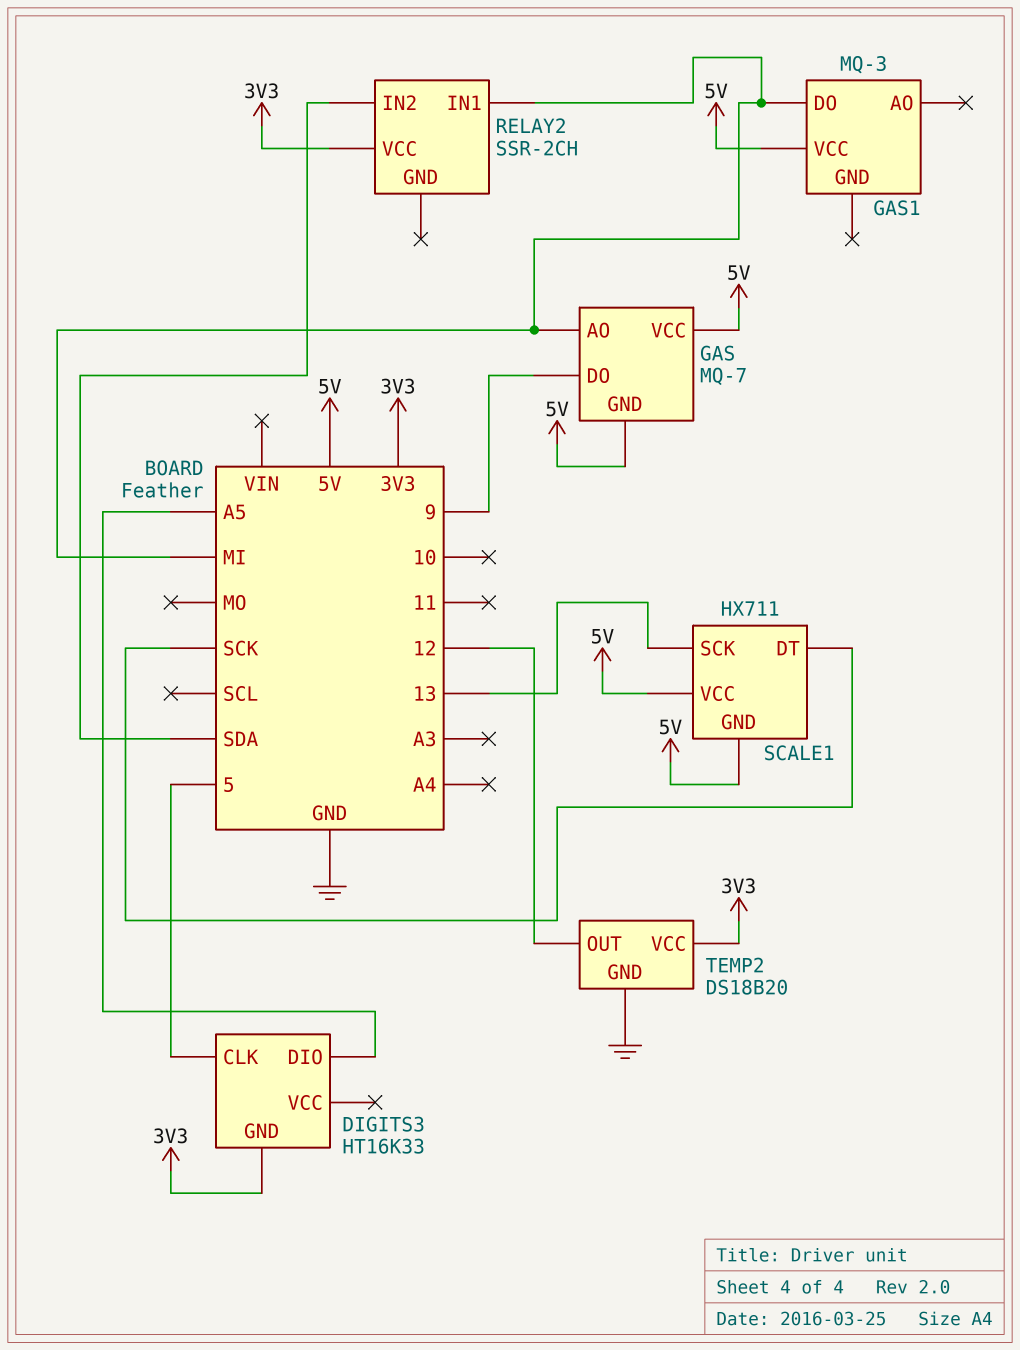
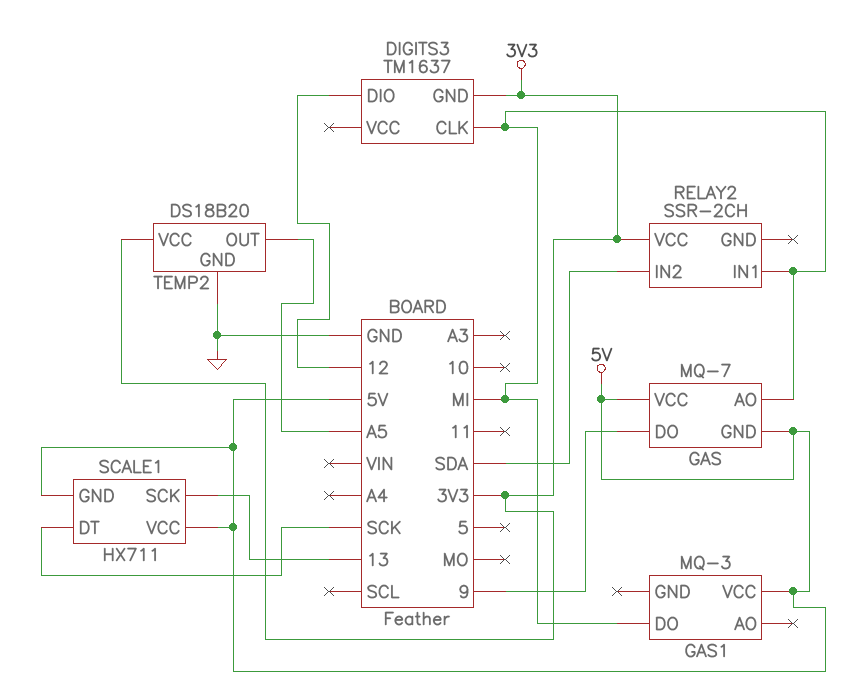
DIGITS3: HT16K33 -> TM1637
DIGITS3 pin CLK: 5 -> MI
DIGITS3 pin DIO: A5 -> 12
TEMP2 pin OUT: 12 -> A5

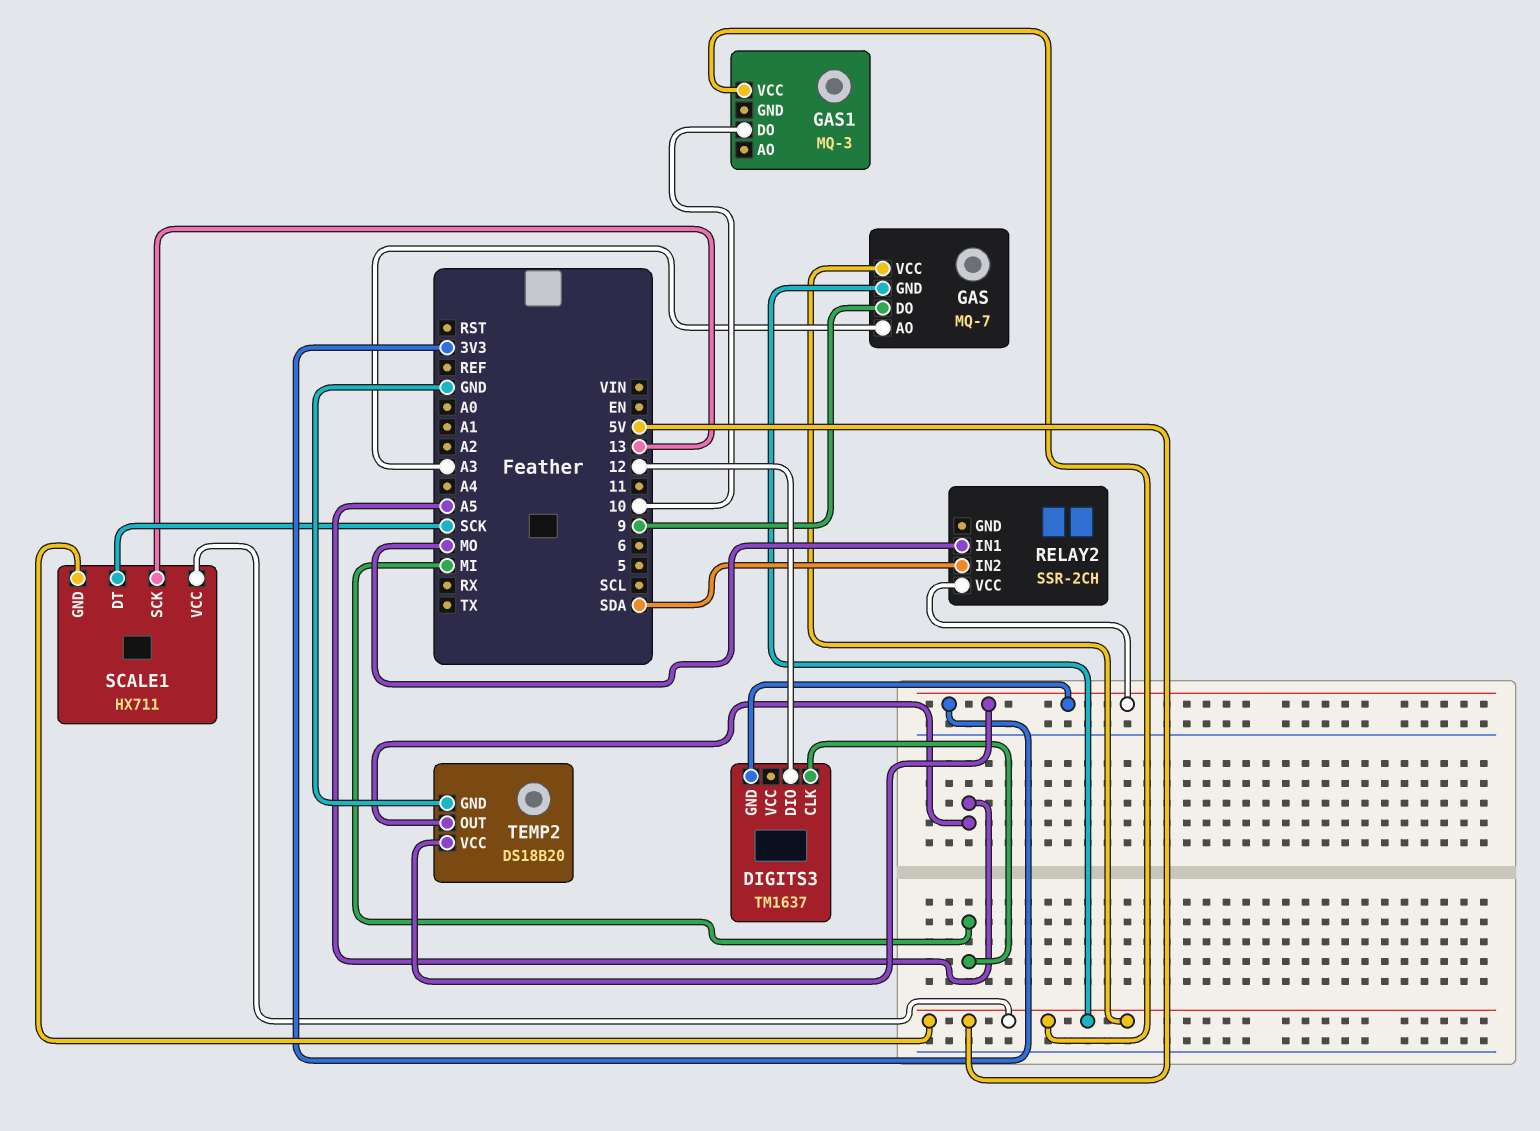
GAS pin AO: MI -> A3
GAS1 pin DO: MI -> 10
RELAY2 pin IN1: MI -> MO

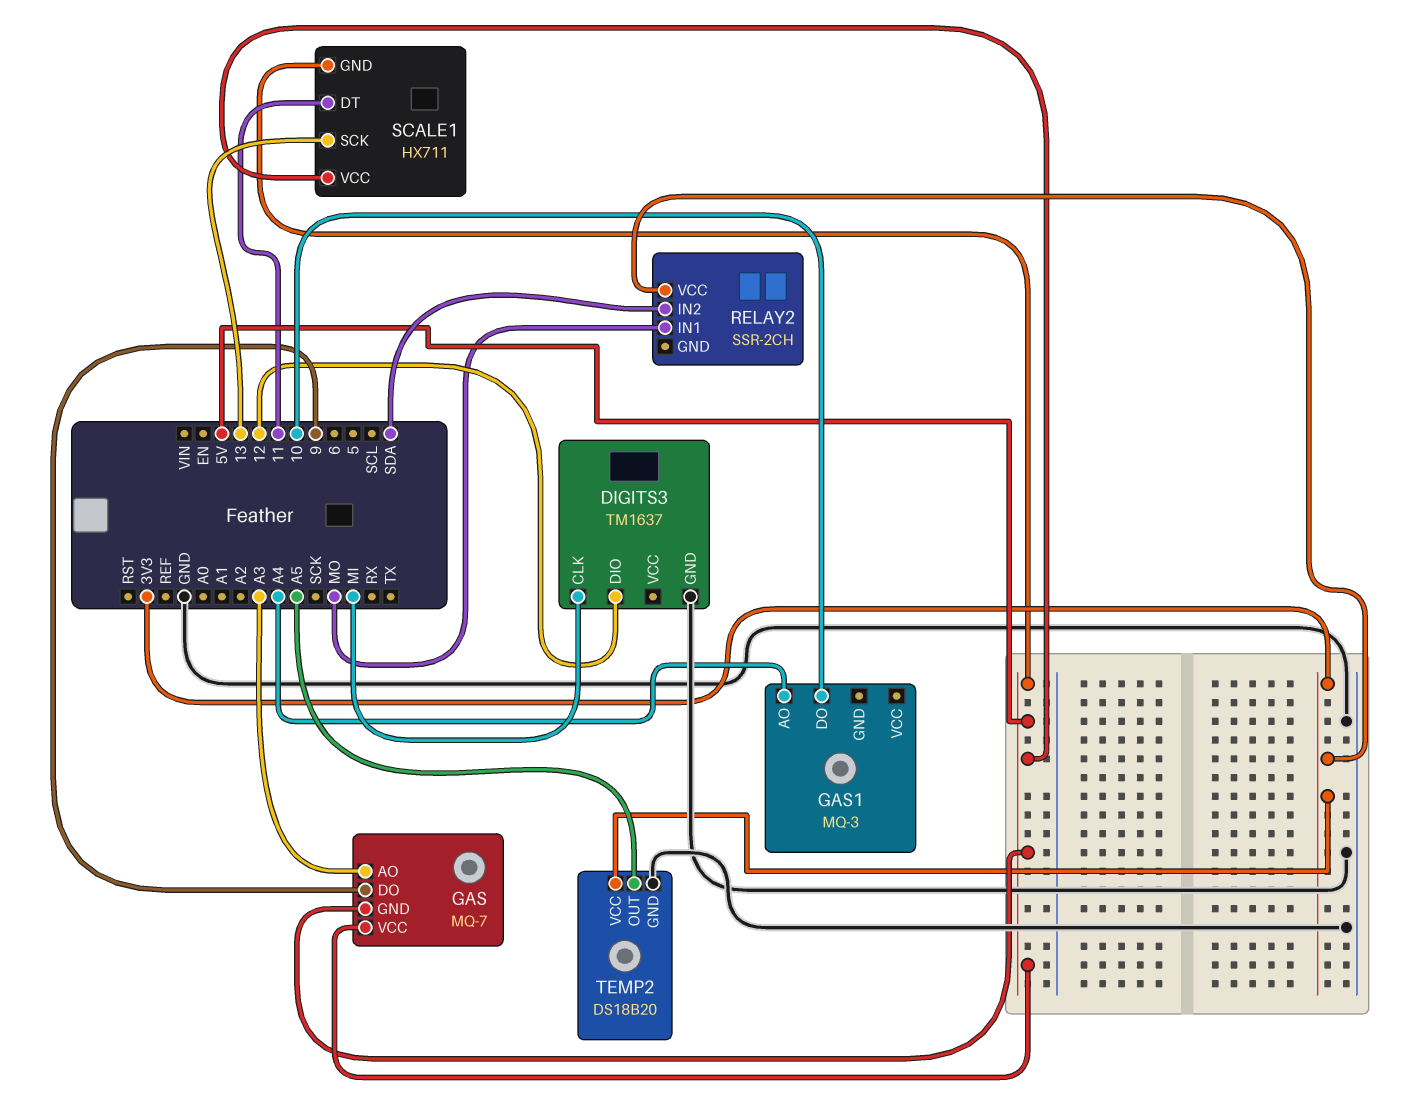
DIGITS3 pin GND: 3V3 -> GND
GAS1 pin AO: none -> A4
GAS1 pin VCC: 5V -> none
SCALE1 pin DT: SCK -> 11

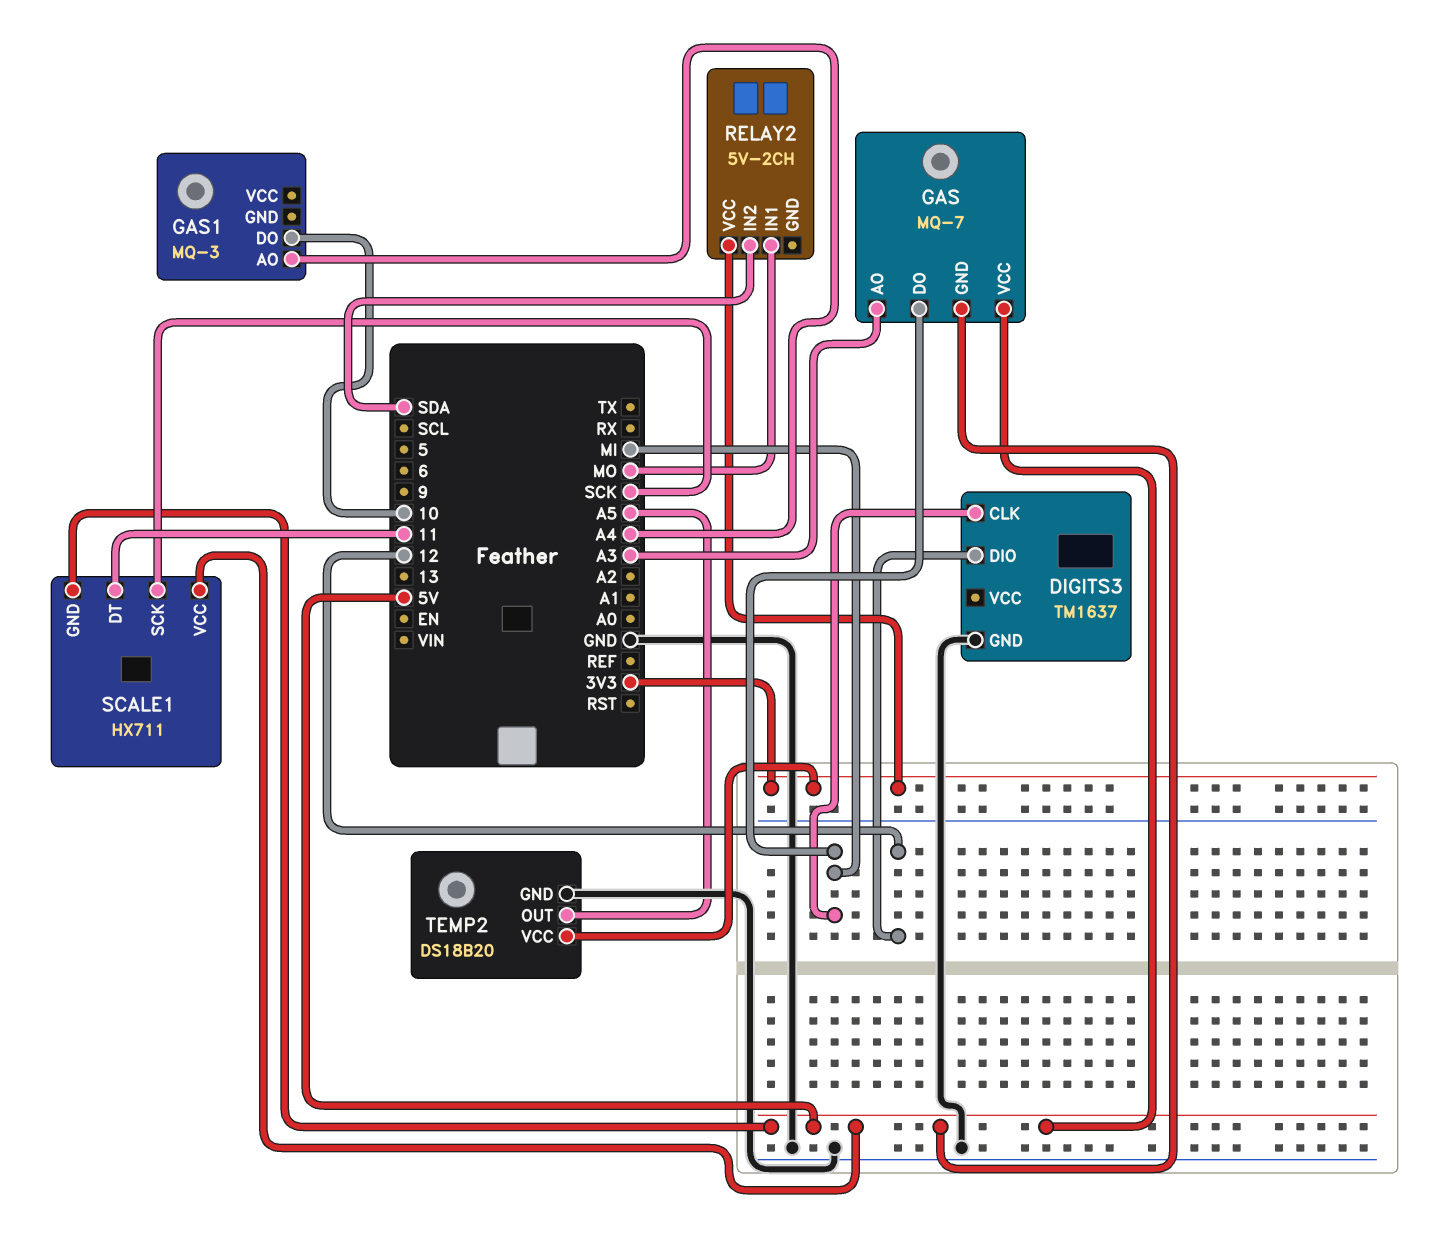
GAS pin DO: 9 -> MI
RELAY2: SSR-2CH -> 5V-2CH
SCALE1 pin SCK: 13 -> SCK

